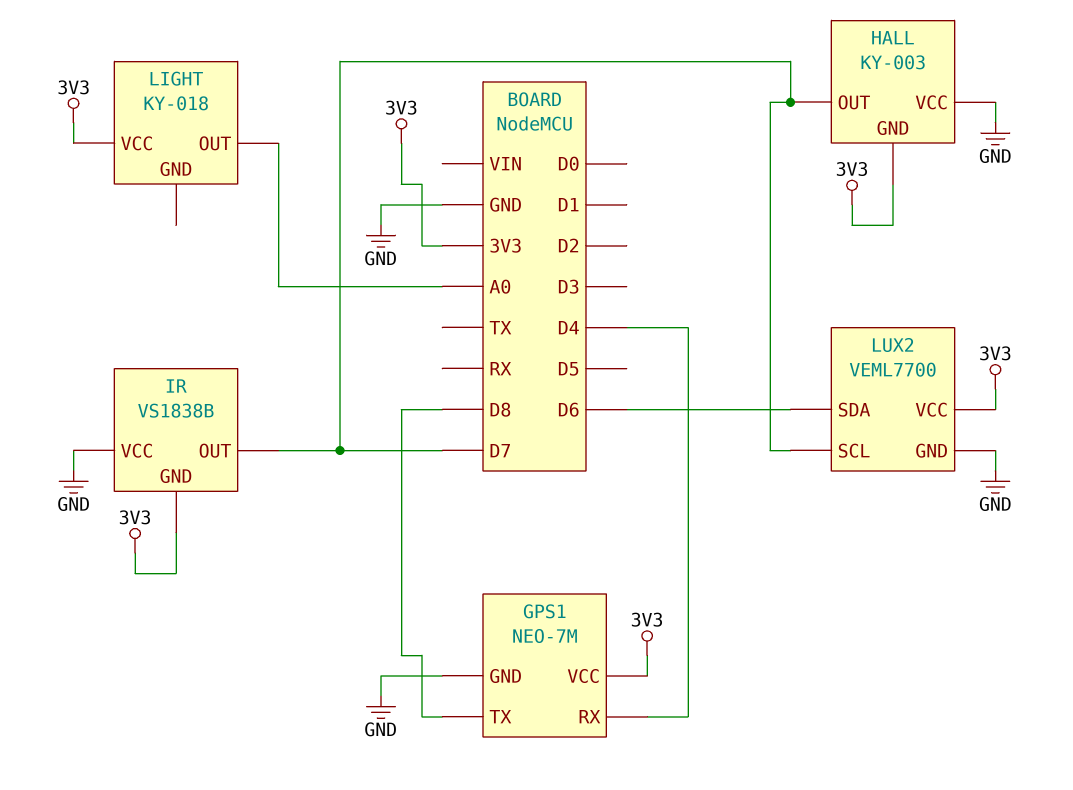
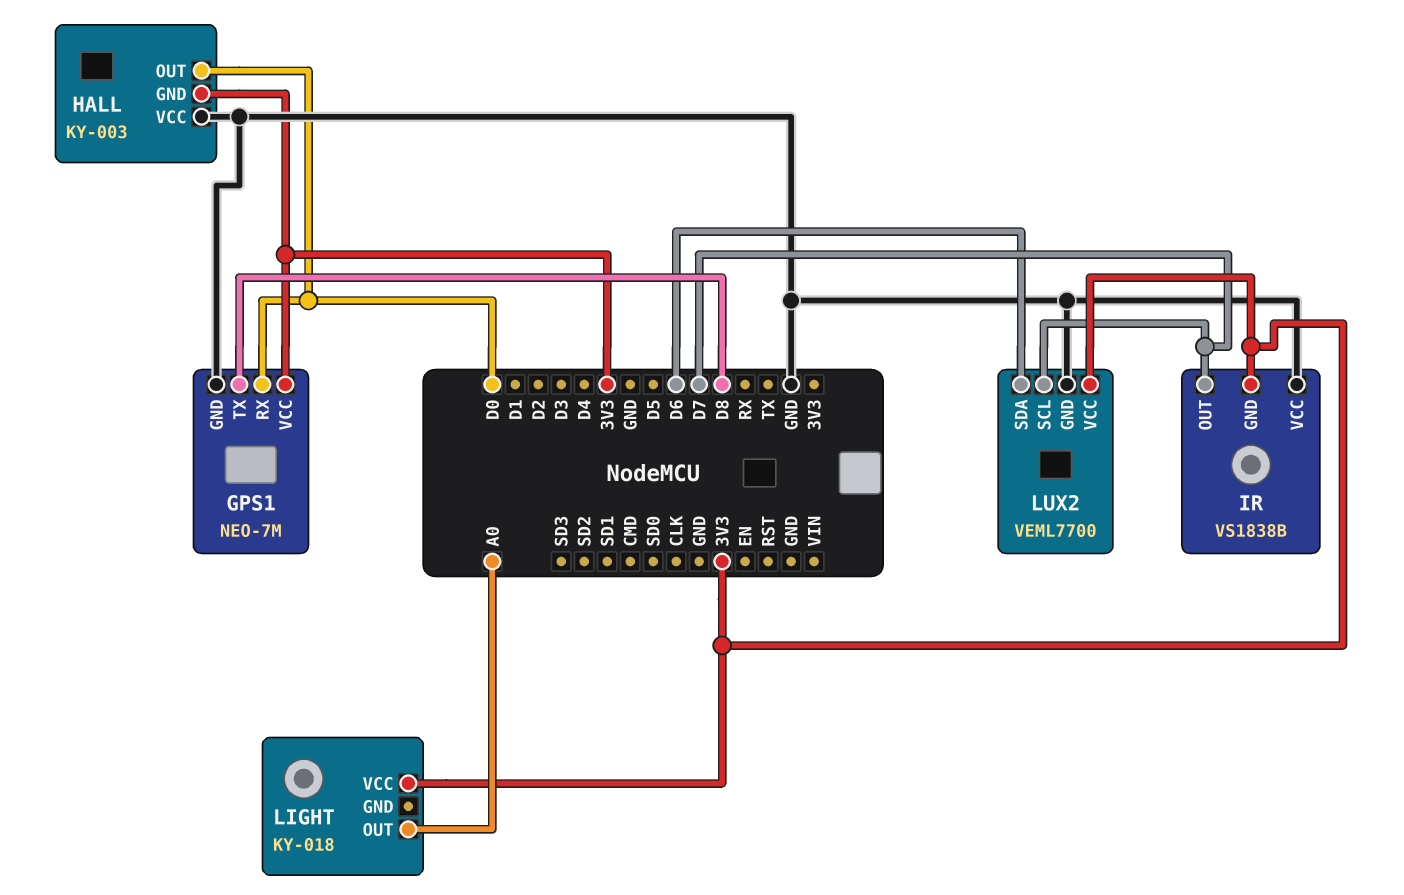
GPS1 pin RX: D4 -> D0
HALL pin OUT: D7 -> D0

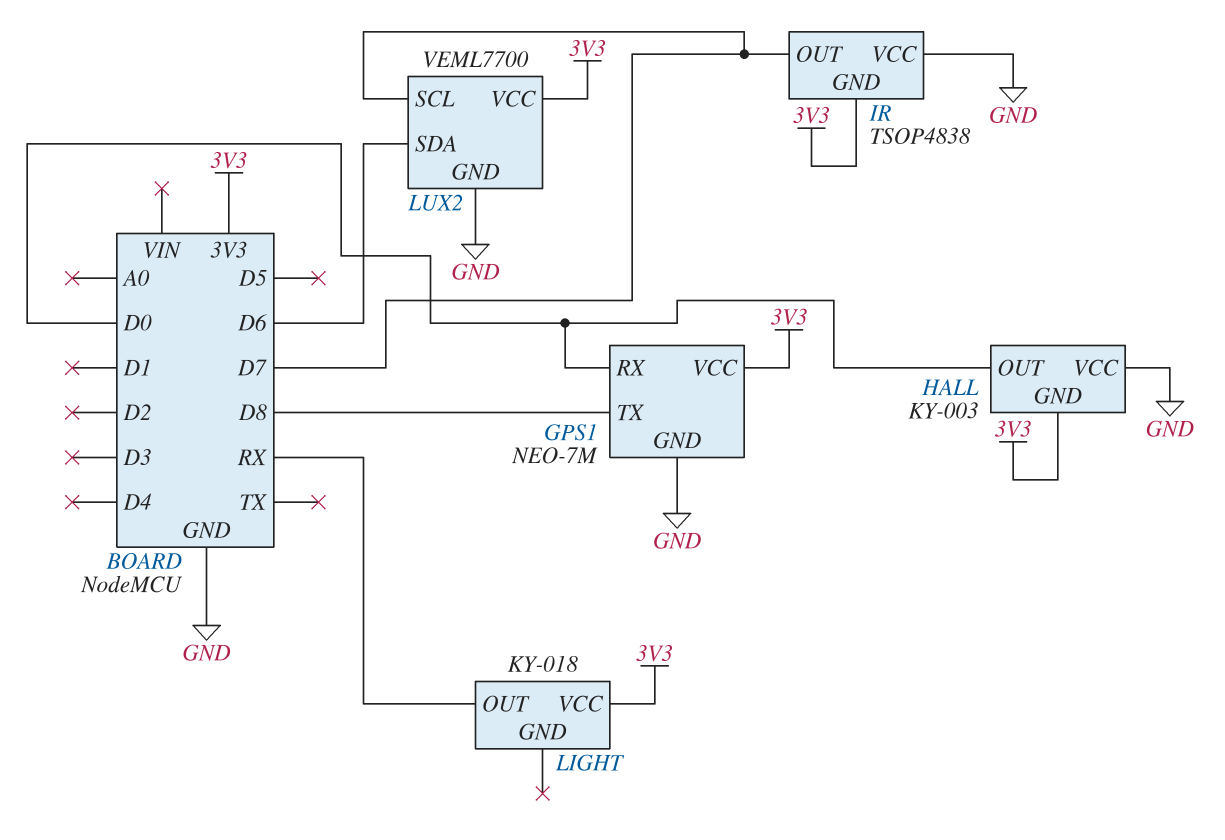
IR: VS1838B -> TSOP4838
LIGHT pin OUT: A0 -> RX

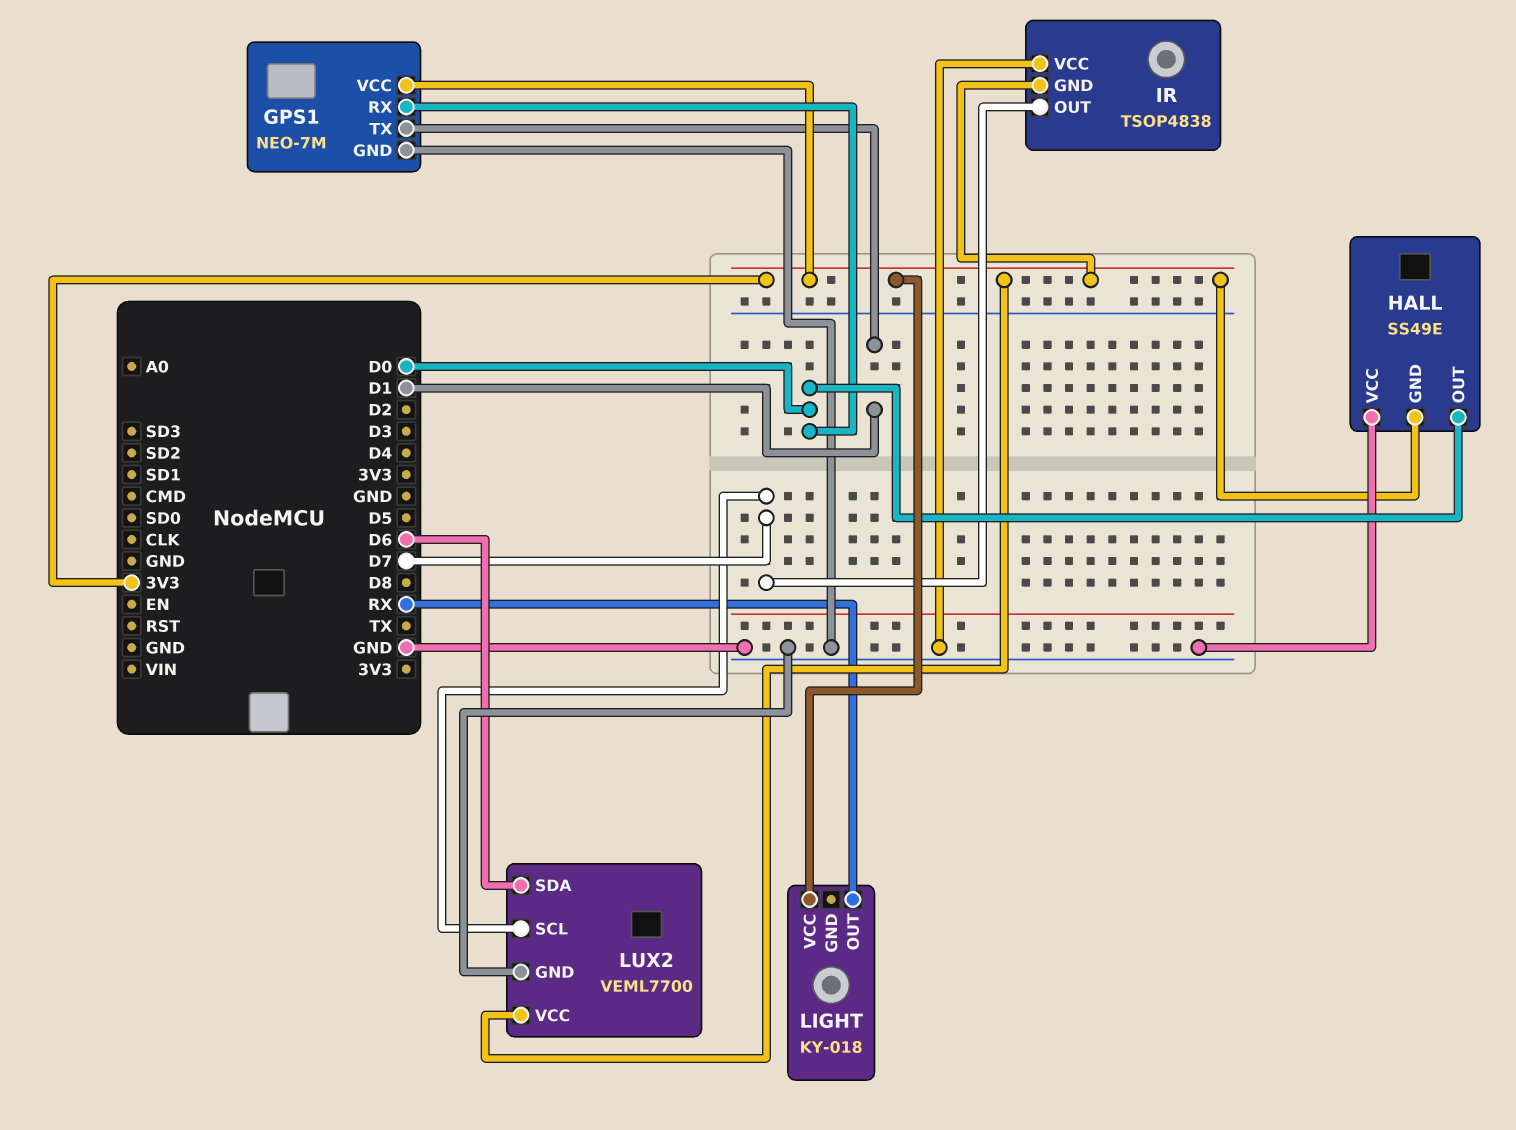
GPS1 pin TX: D8 -> D1
HALL: KY-003 -> SS49E

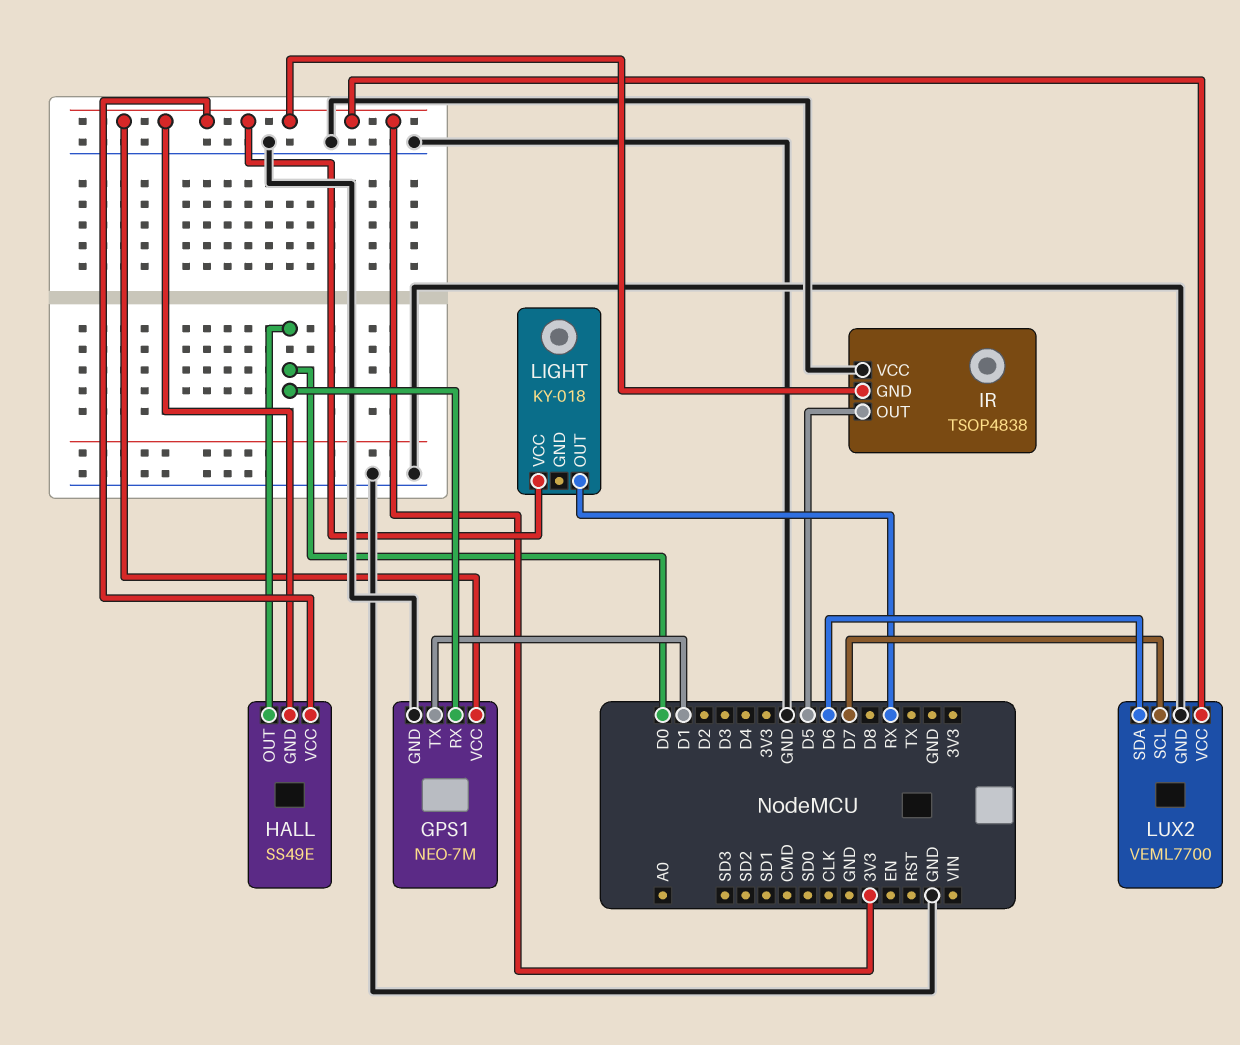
HALL pin VCC: GND -> 3V3
IR pin OUT: D7 -> D5

